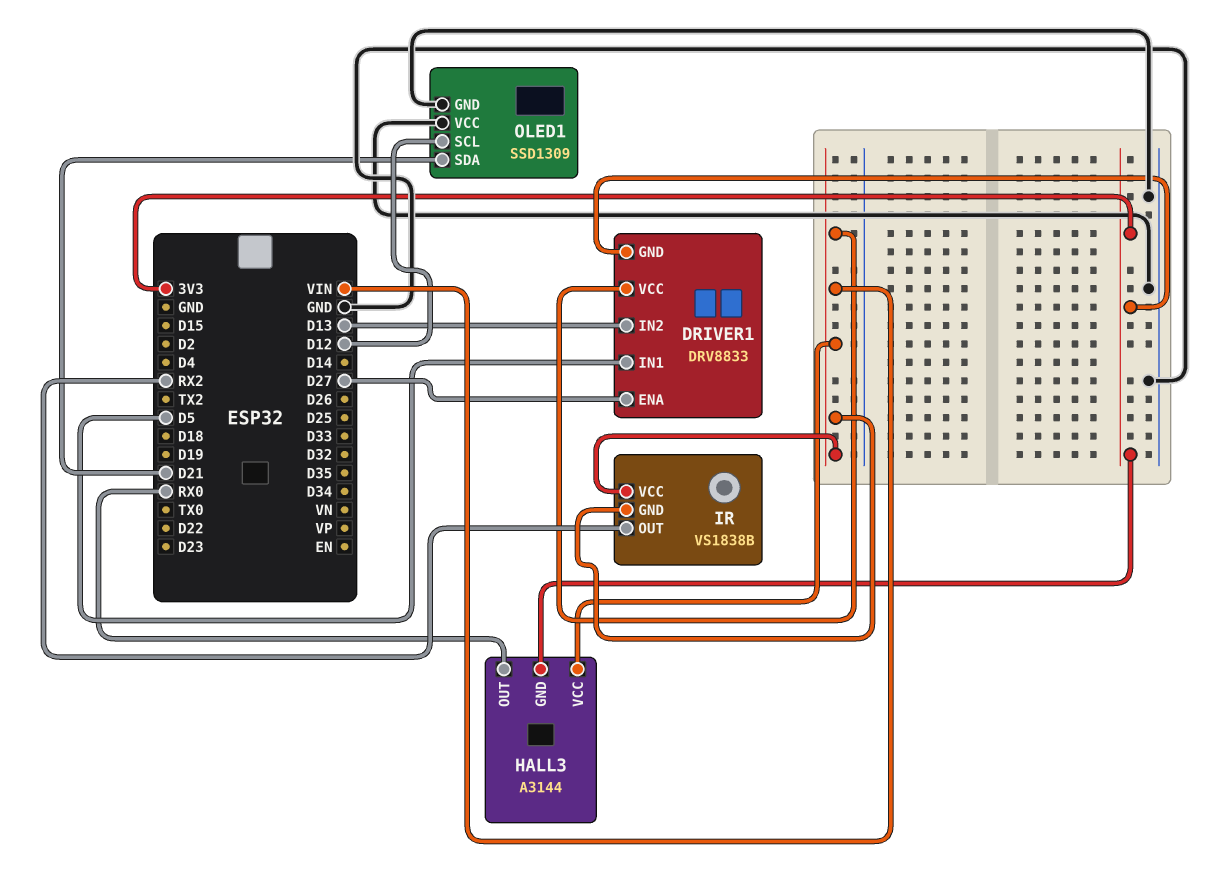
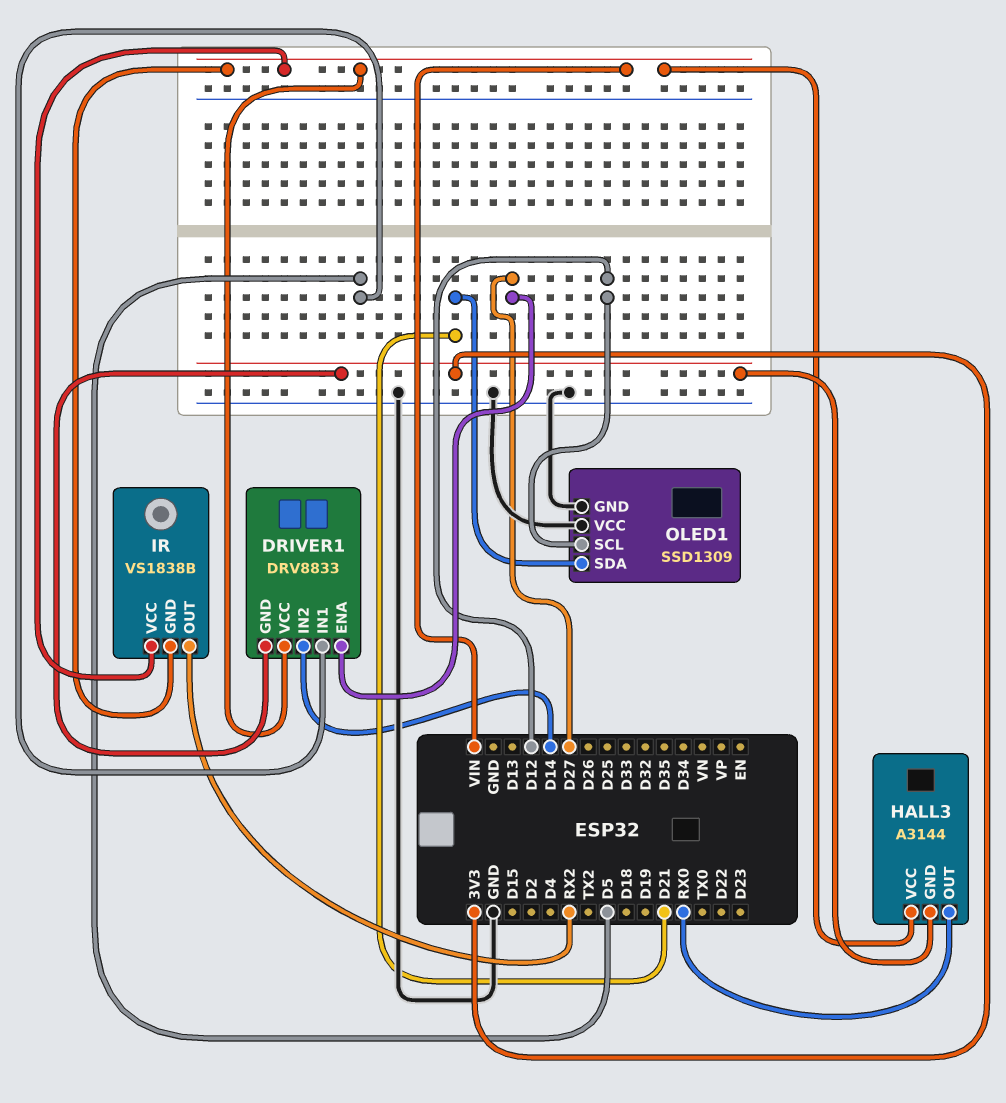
DRIVER1 pin IN2: D13 -> D14

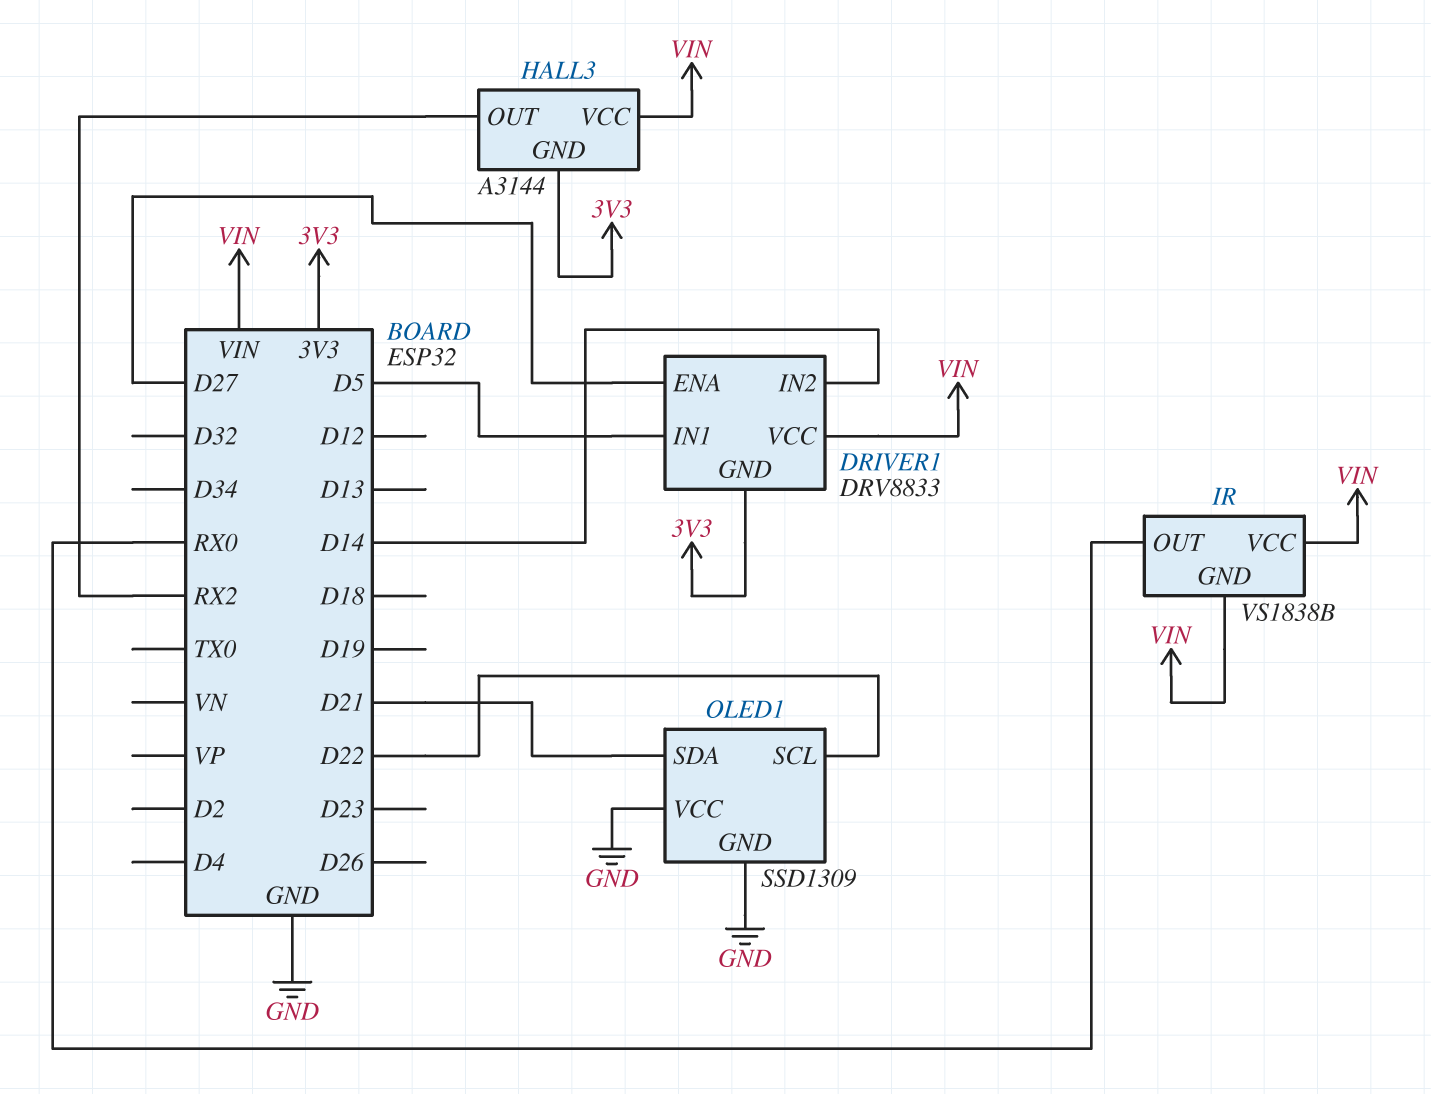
HALL3 pin OUT: RX0 -> RX2
IR pin OUT: RX2 -> RX0
OLED1 pin SCL: D12 -> D22

